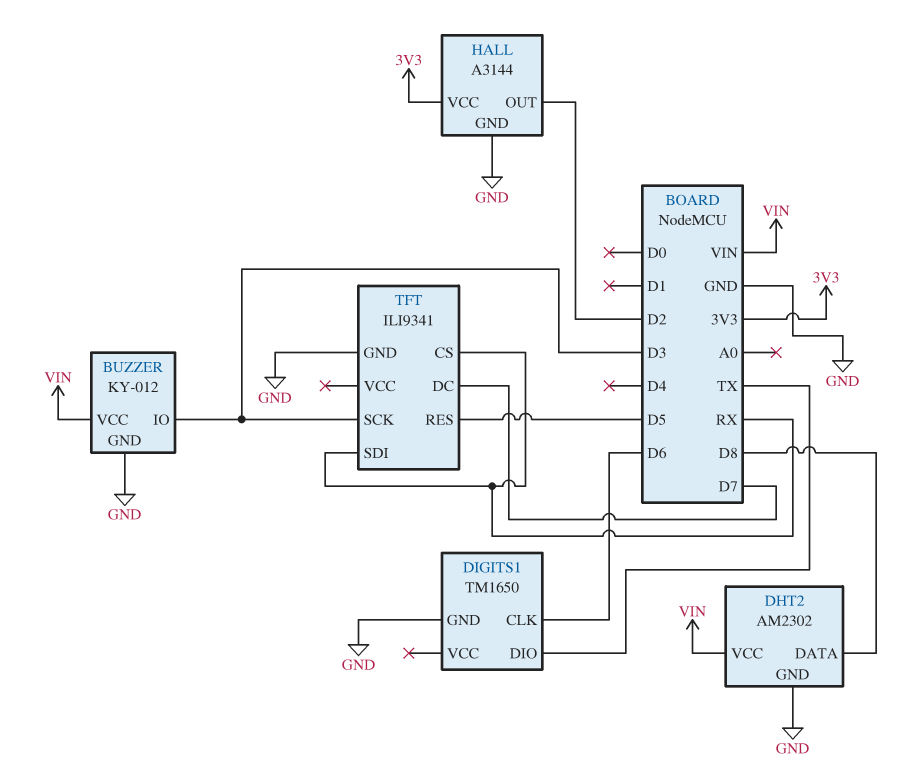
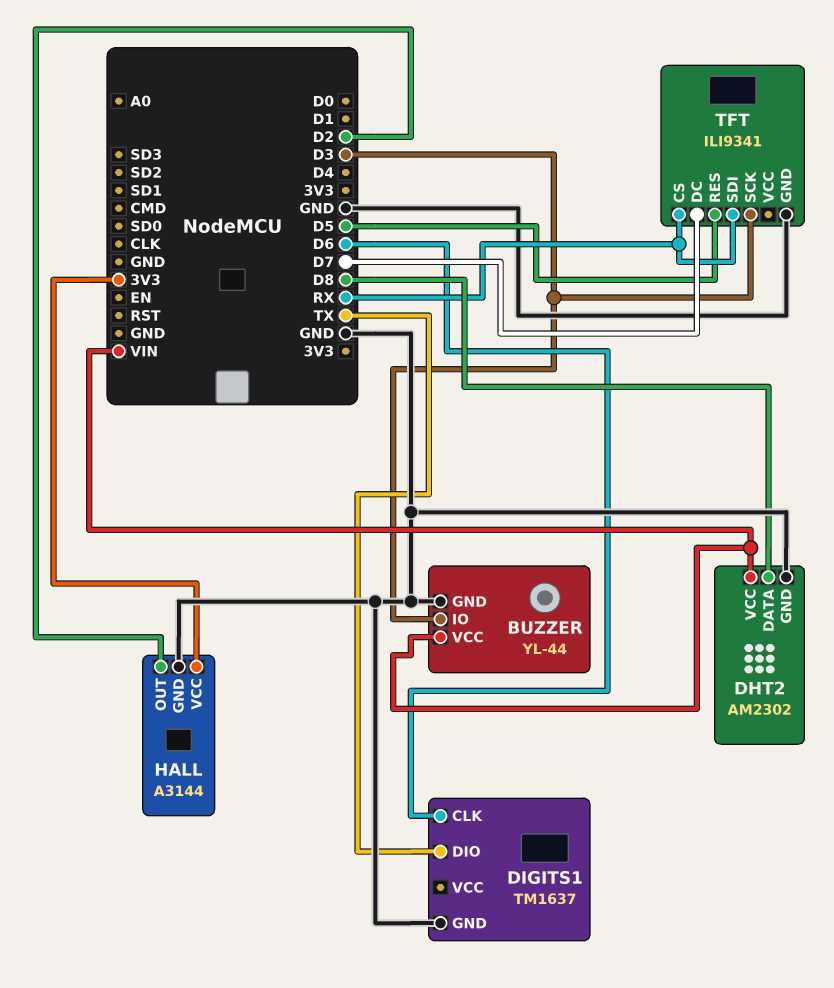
BUZZER: KY-012 -> YL-44
DIGITS1: TM1650 -> TM1637

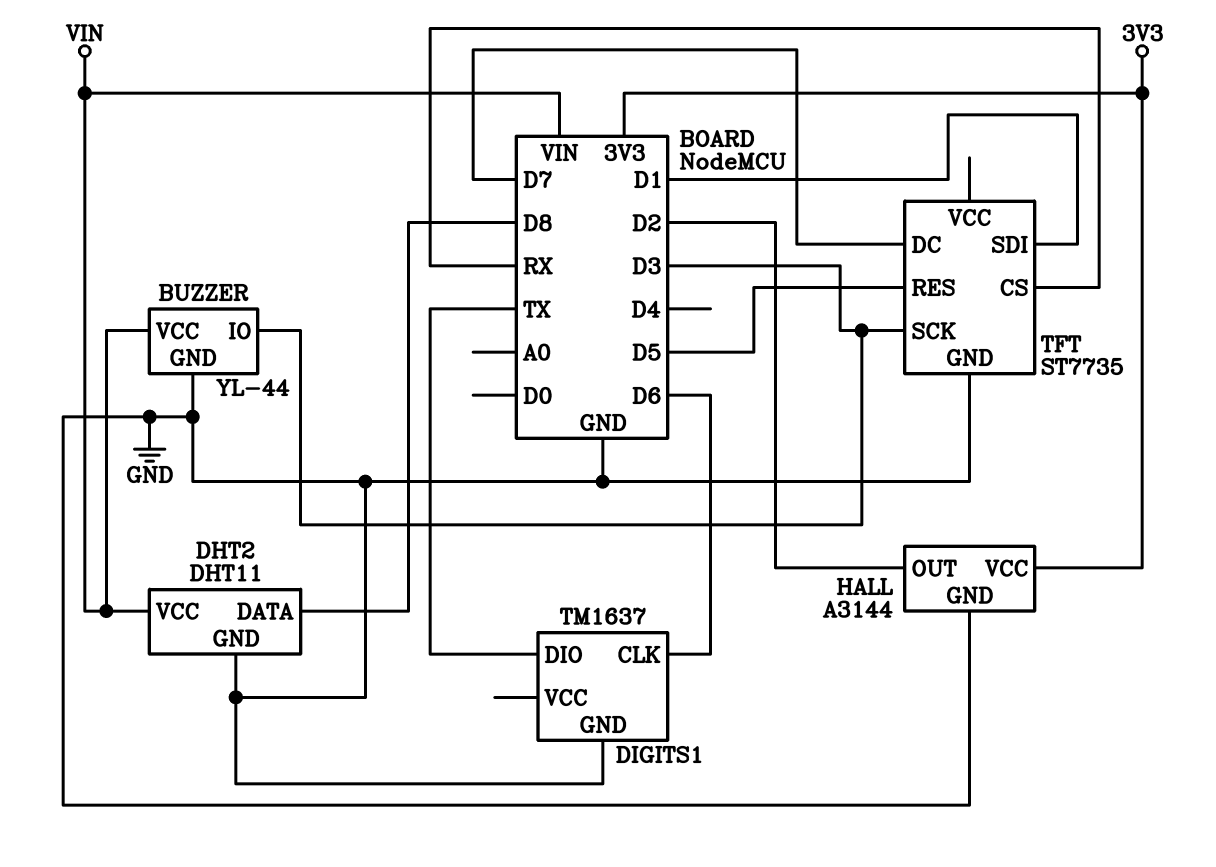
DHT2: AM2302 -> DHT11
TFT: ILI9341 -> ST7735
TFT pin SDI: RX -> D1

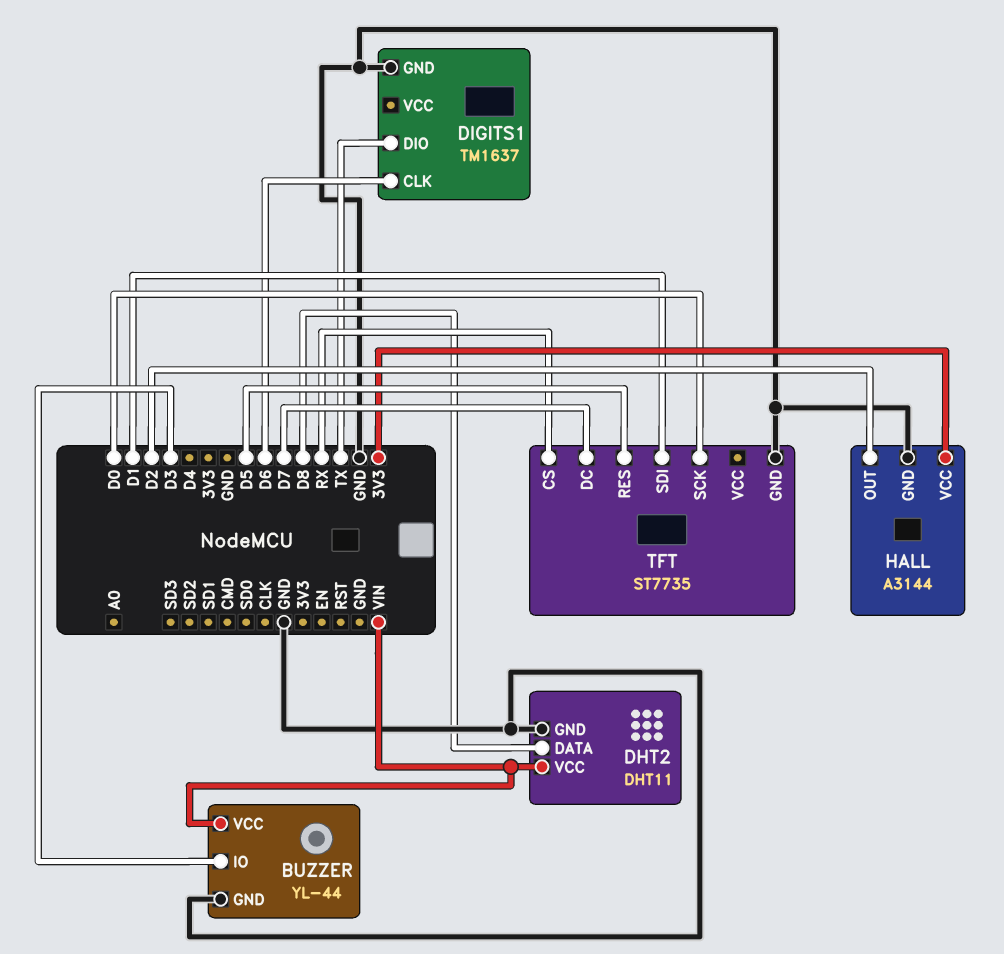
TFT pin SCK: D3 -> D0

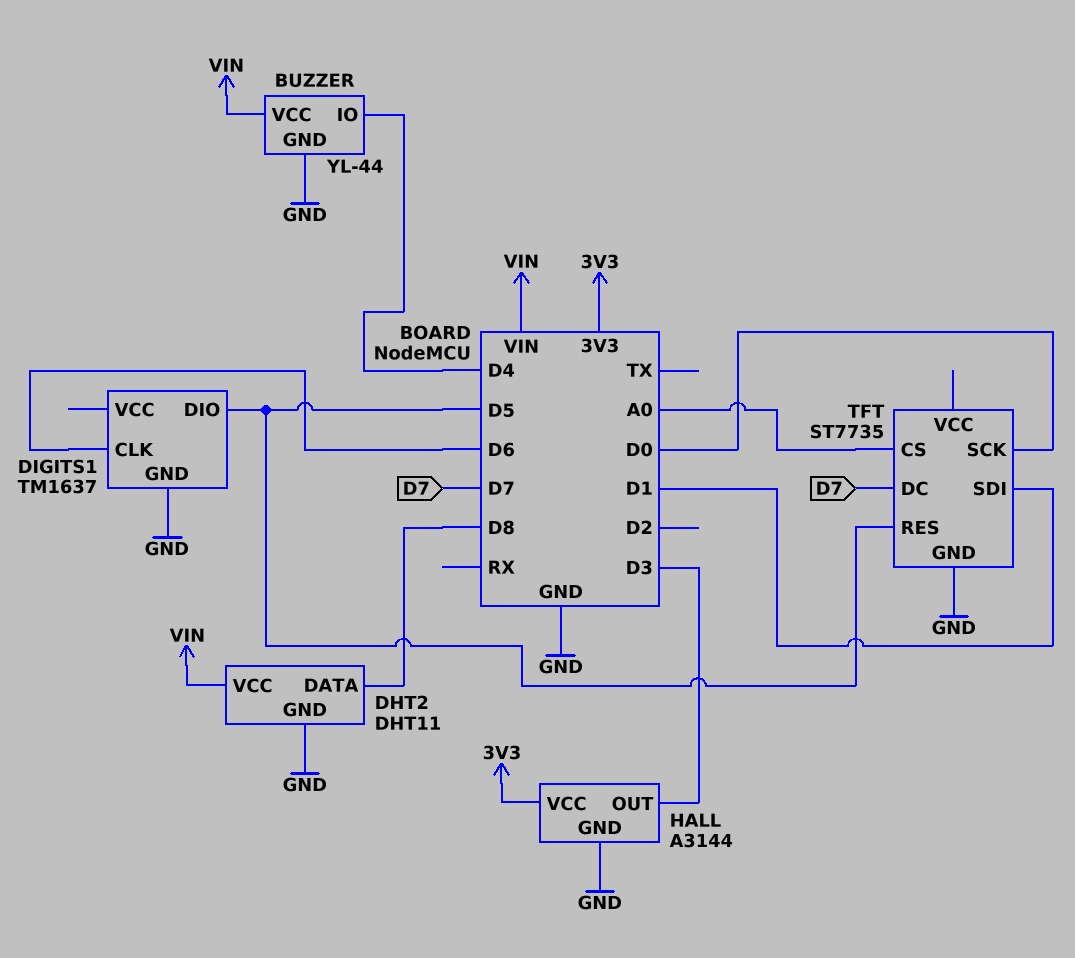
BUZZER pin IO: D3 -> D4
DIGITS1 pin DIO: TX -> D5
HALL pin OUT: D2 -> D3
TFT pin CS: RX -> A0

